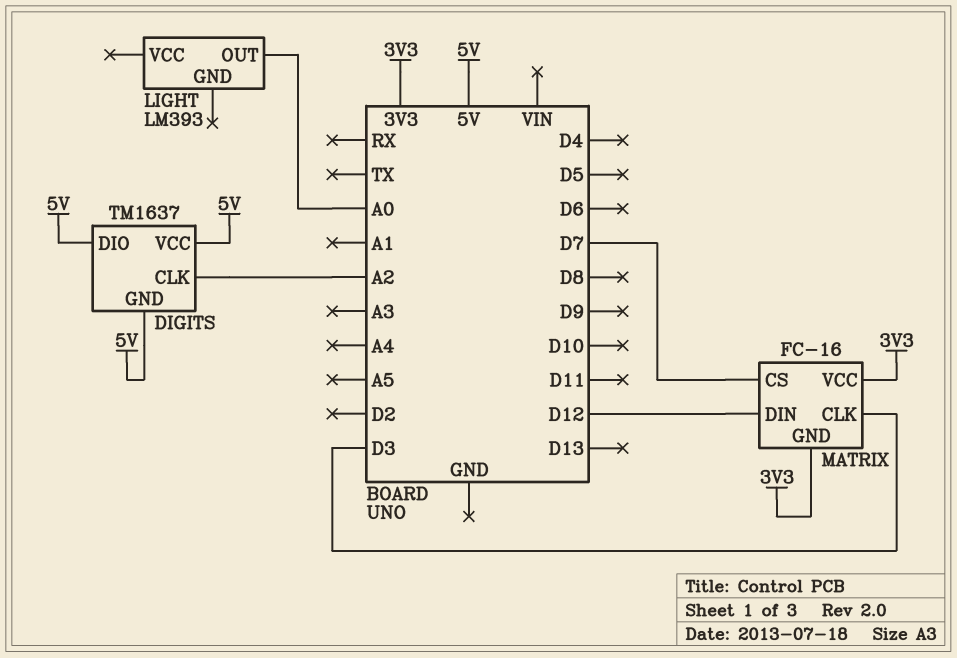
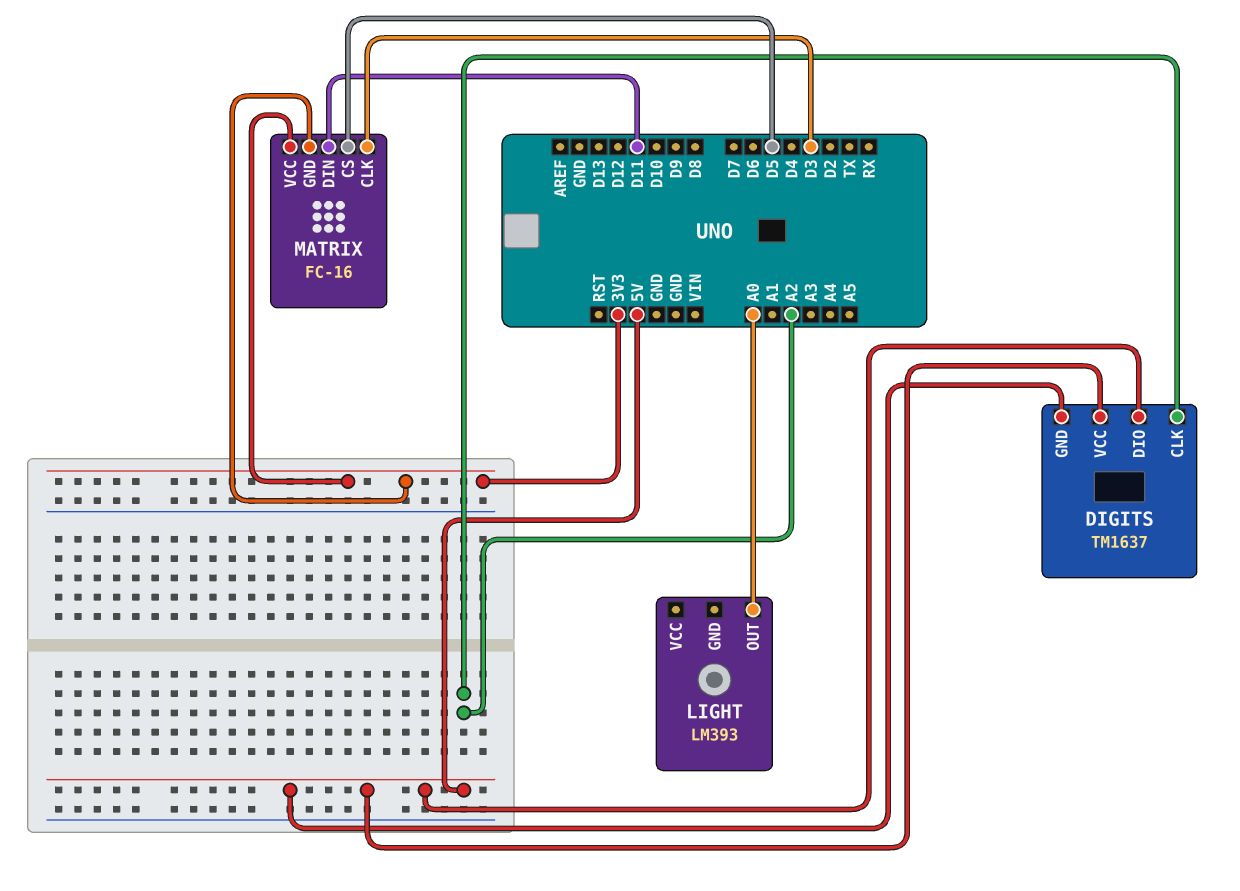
MATRIX pin CS: D7 -> D5
MATRIX pin DIN: D12 -> D11

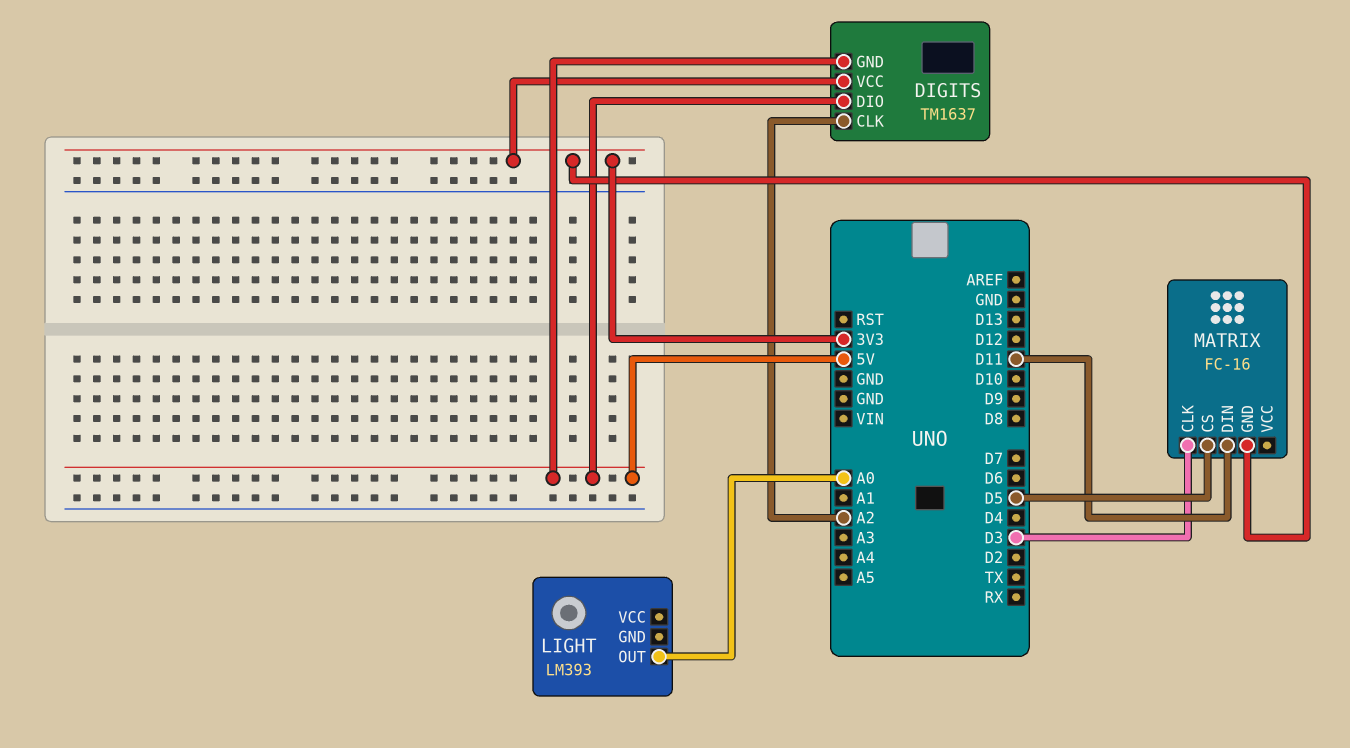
DIGITS pin VCC: 5V -> 3V3
MATRIX pin VCC: 3V3 -> none

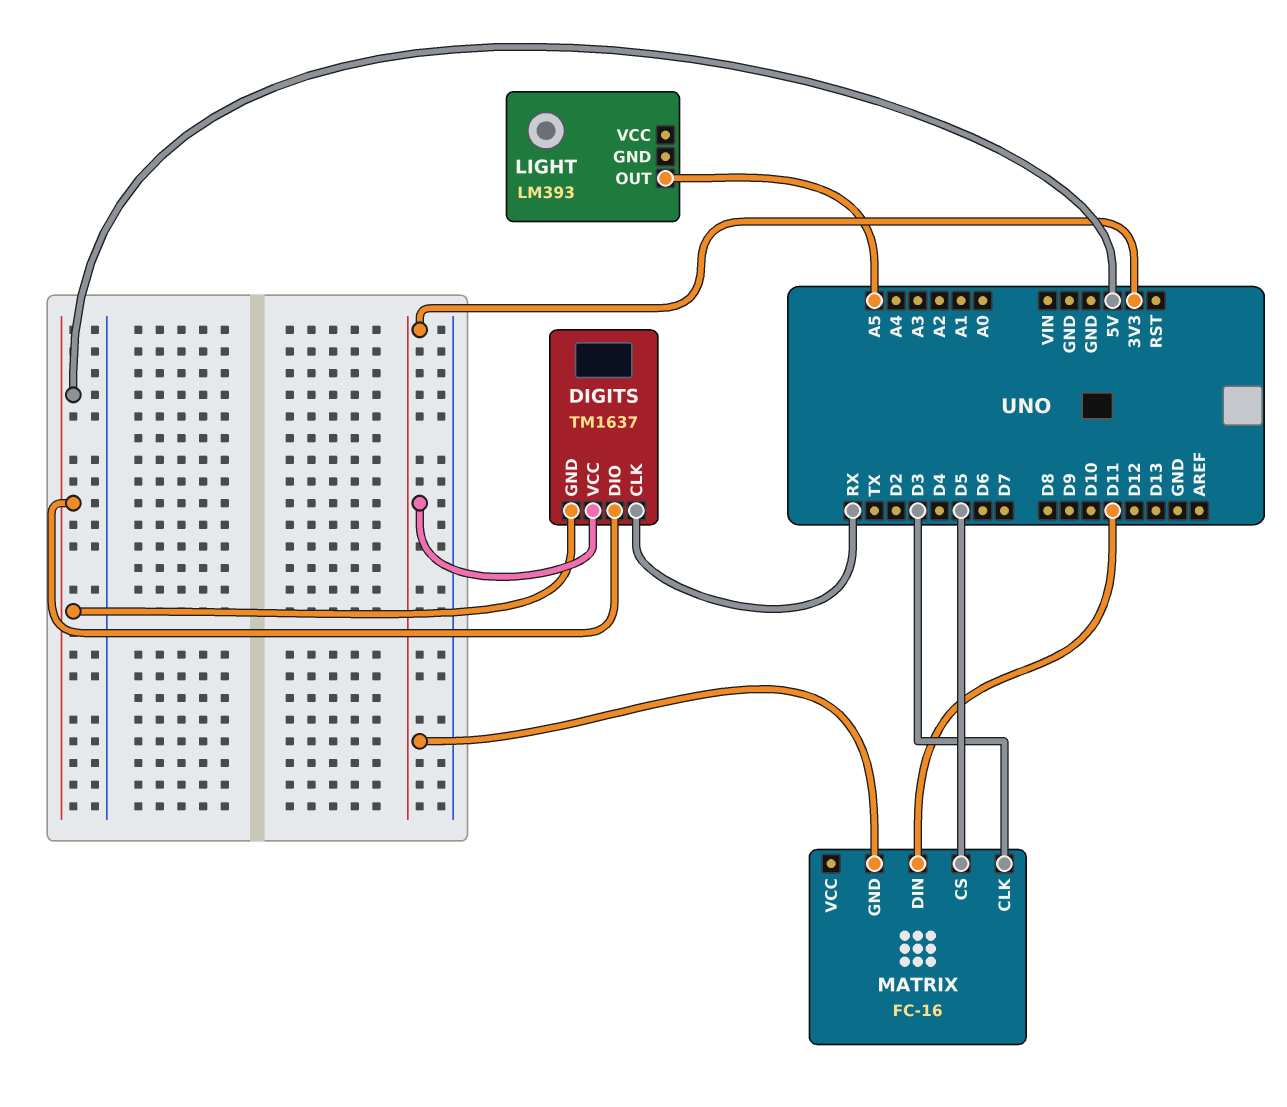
DIGITS pin CLK: A2 -> RX
LIGHT pin OUT: A0 -> A5

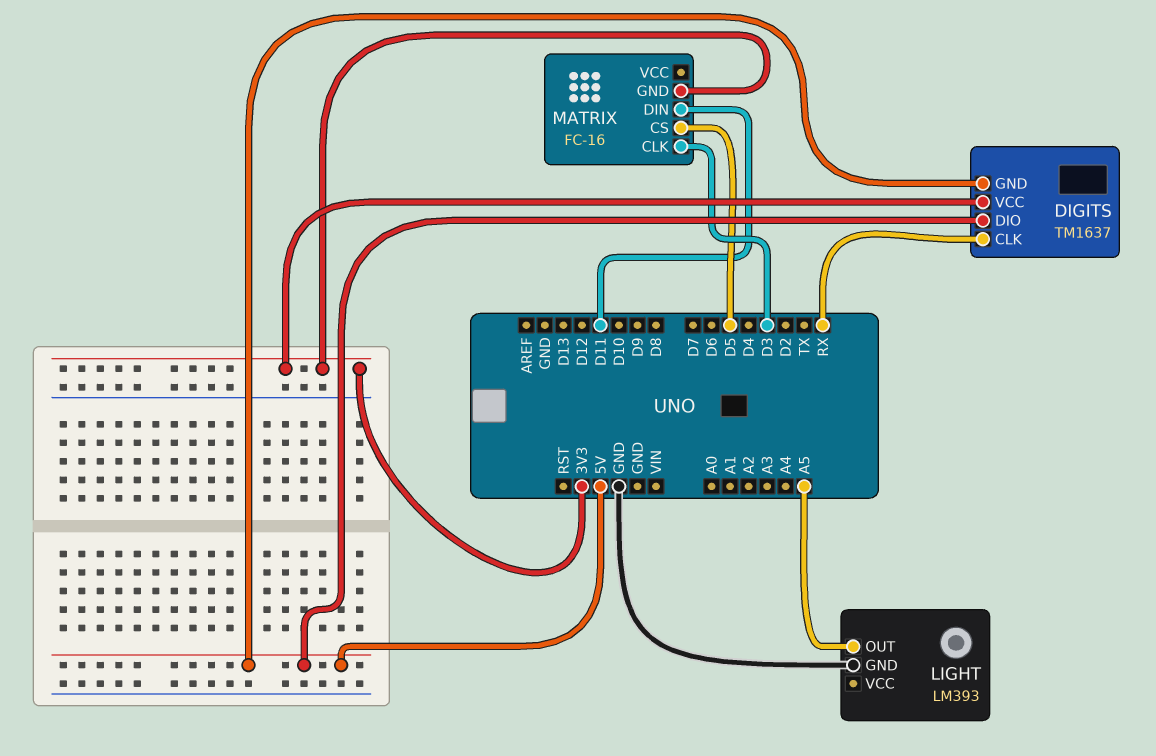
LIGHT pin GND: none -> GND

